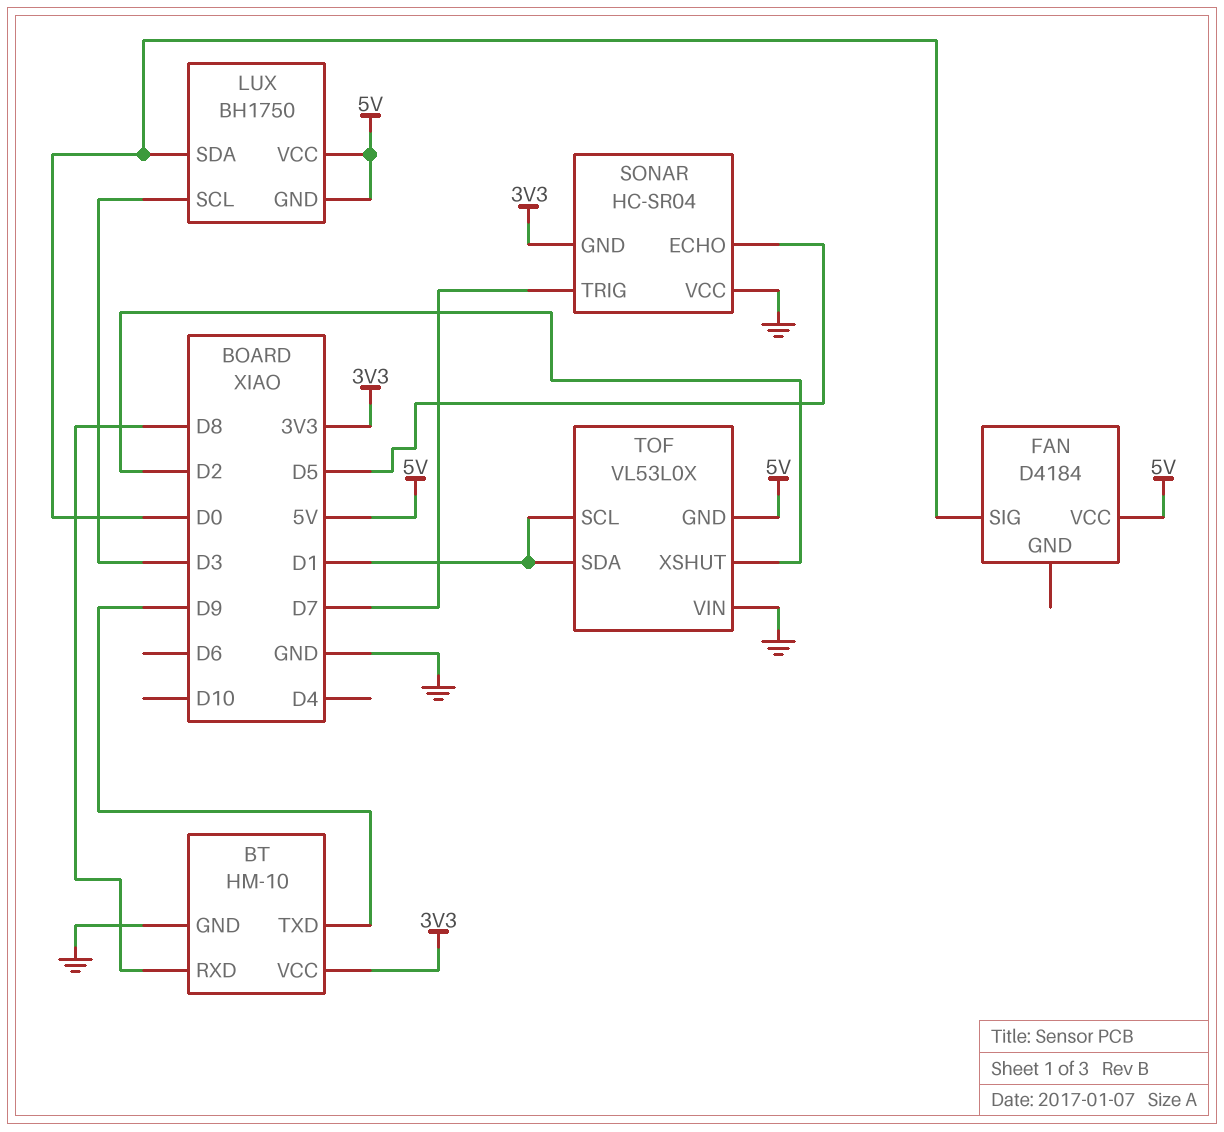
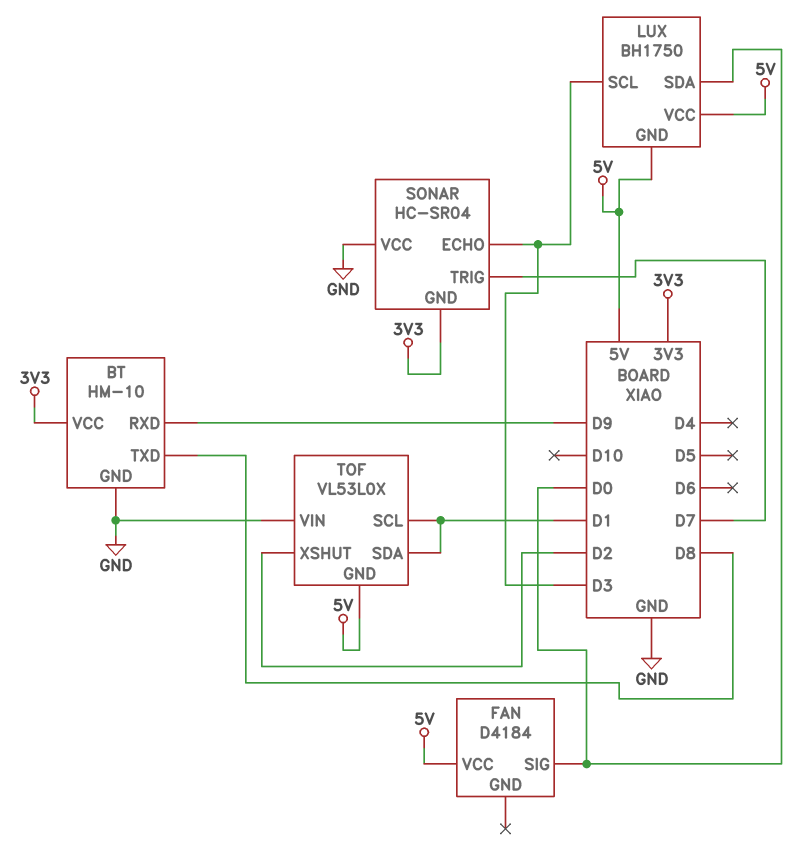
BT pin RXD: D8 -> D9
BT pin TXD: D9 -> D8
SONAR pin ECHO: D5 -> D3

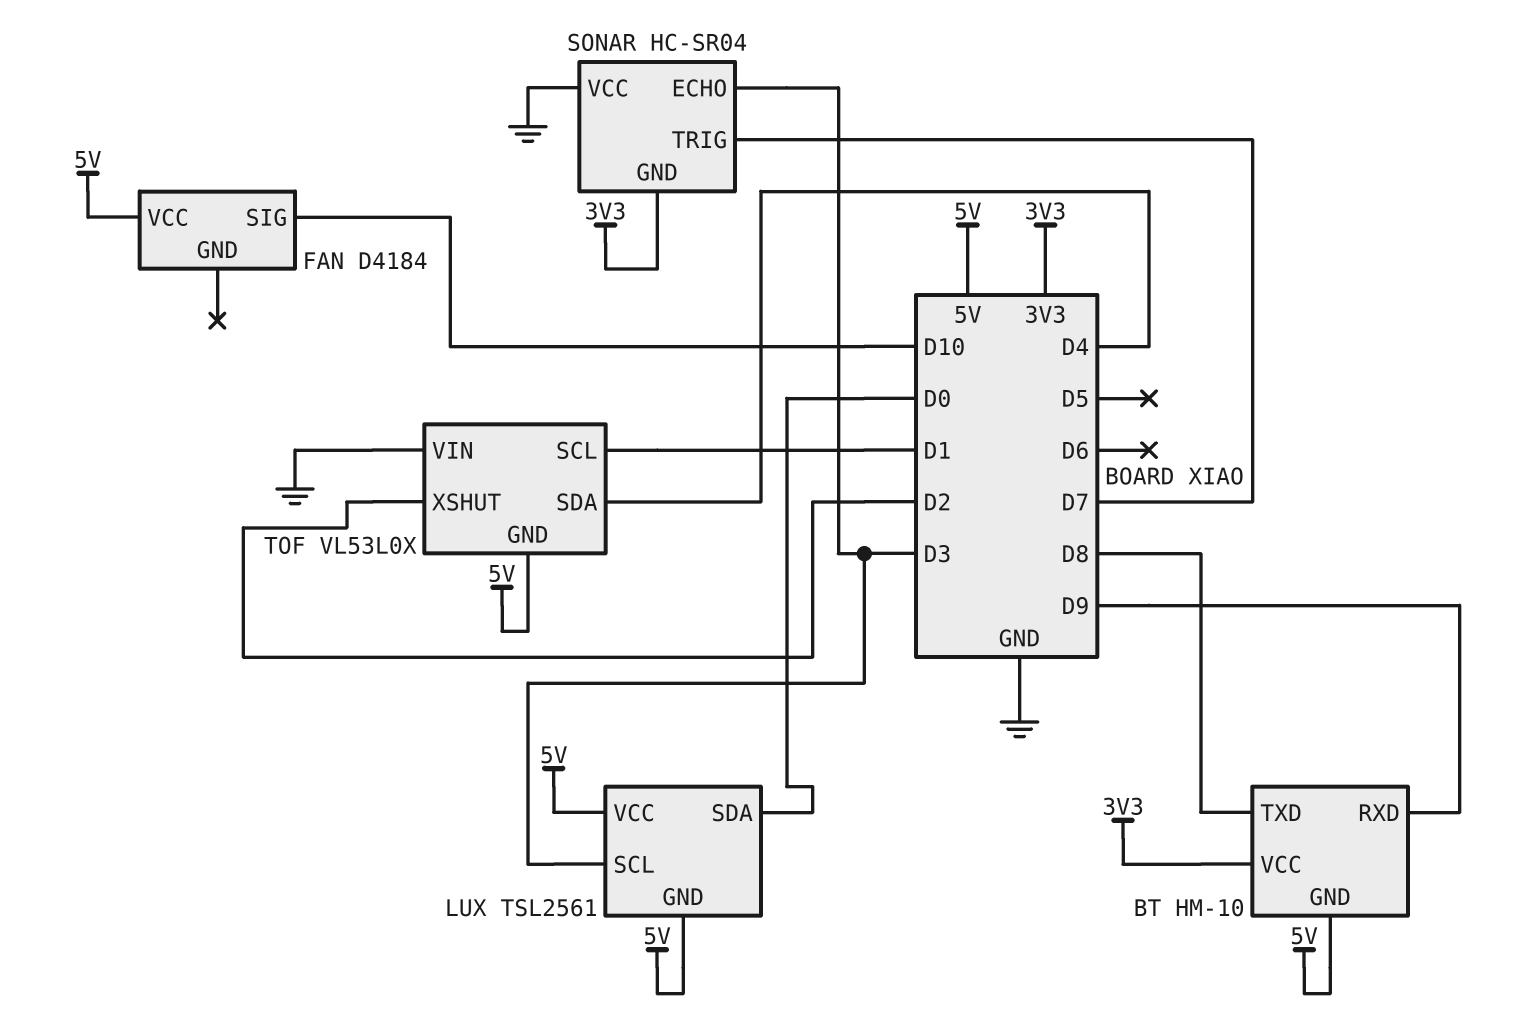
BT pin GND: GND -> 5V
FAN pin SIG: D0 -> D10
LUX: BH1750 -> TSL2561
TOF pin SDA: D1 -> D4

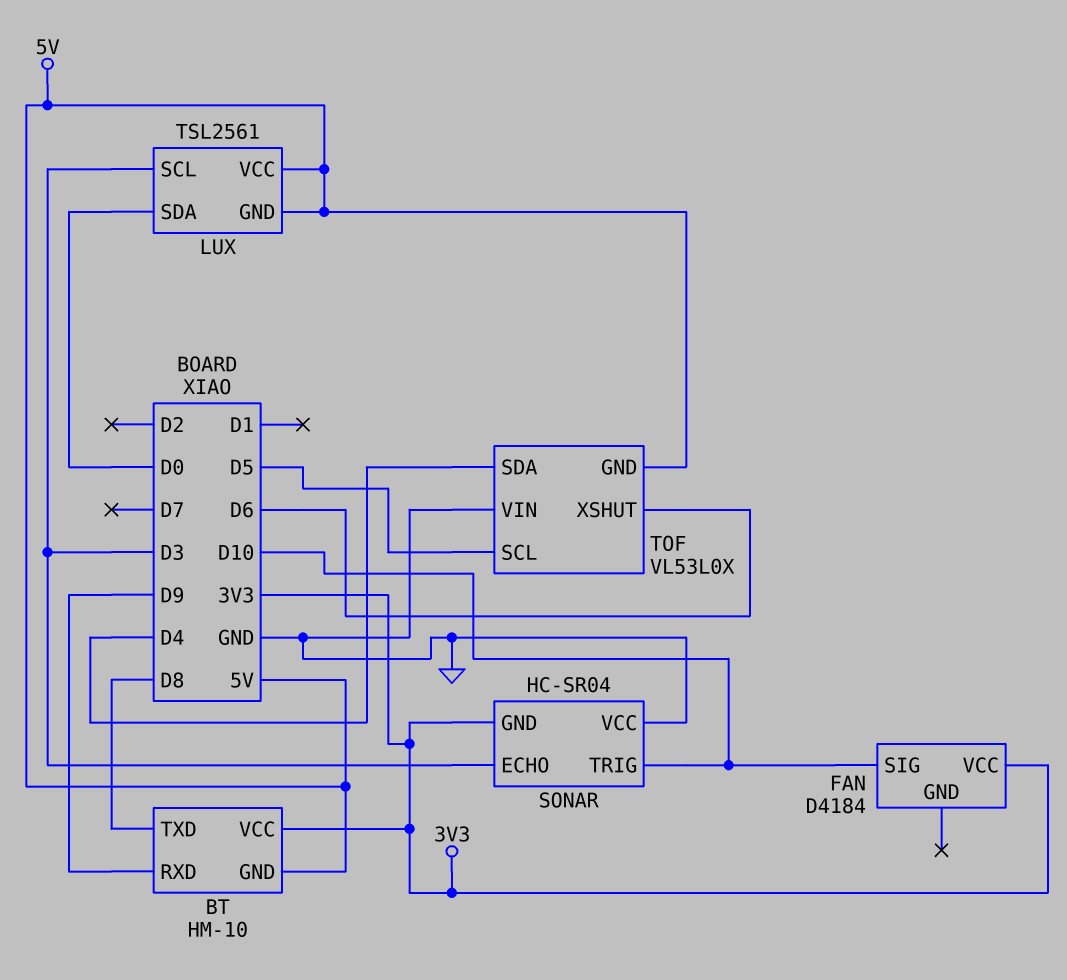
FAN pin VCC: 5V -> 3V3
SONAR pin TRIG: D7 -> D10
TOF pin SCL: D1 -> D5
TOF pin XSHUT: D2 -> D6

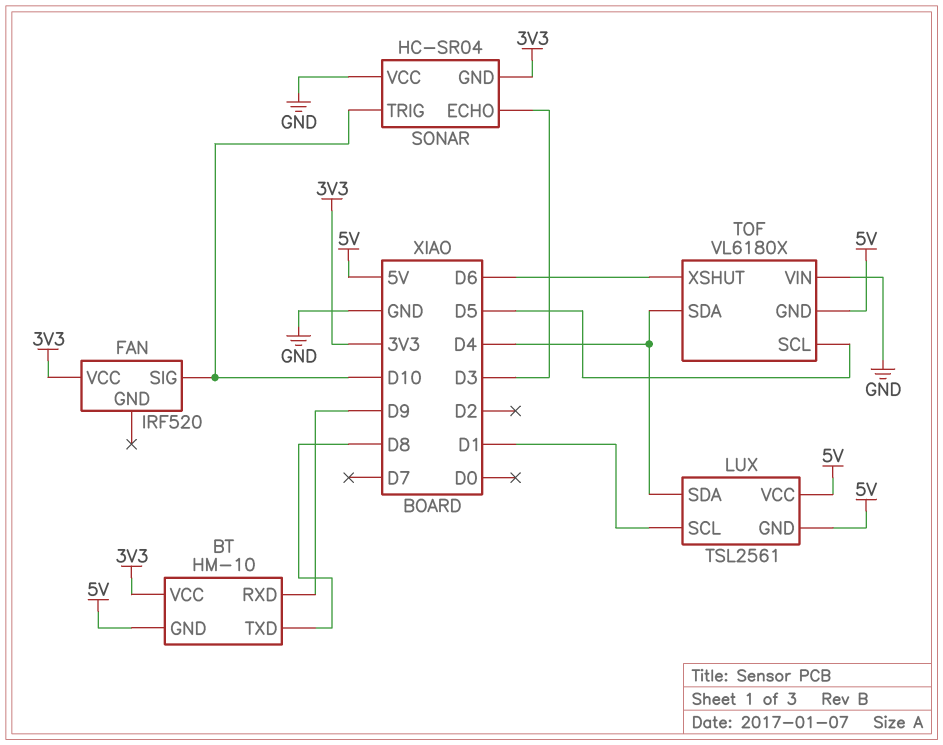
FAN: D4184 -> IRF520
LUX pin SCL: D3 -> D1
LUX pin SDA: D0 -> D4
TOF: VL53L0X -> VL6180X

